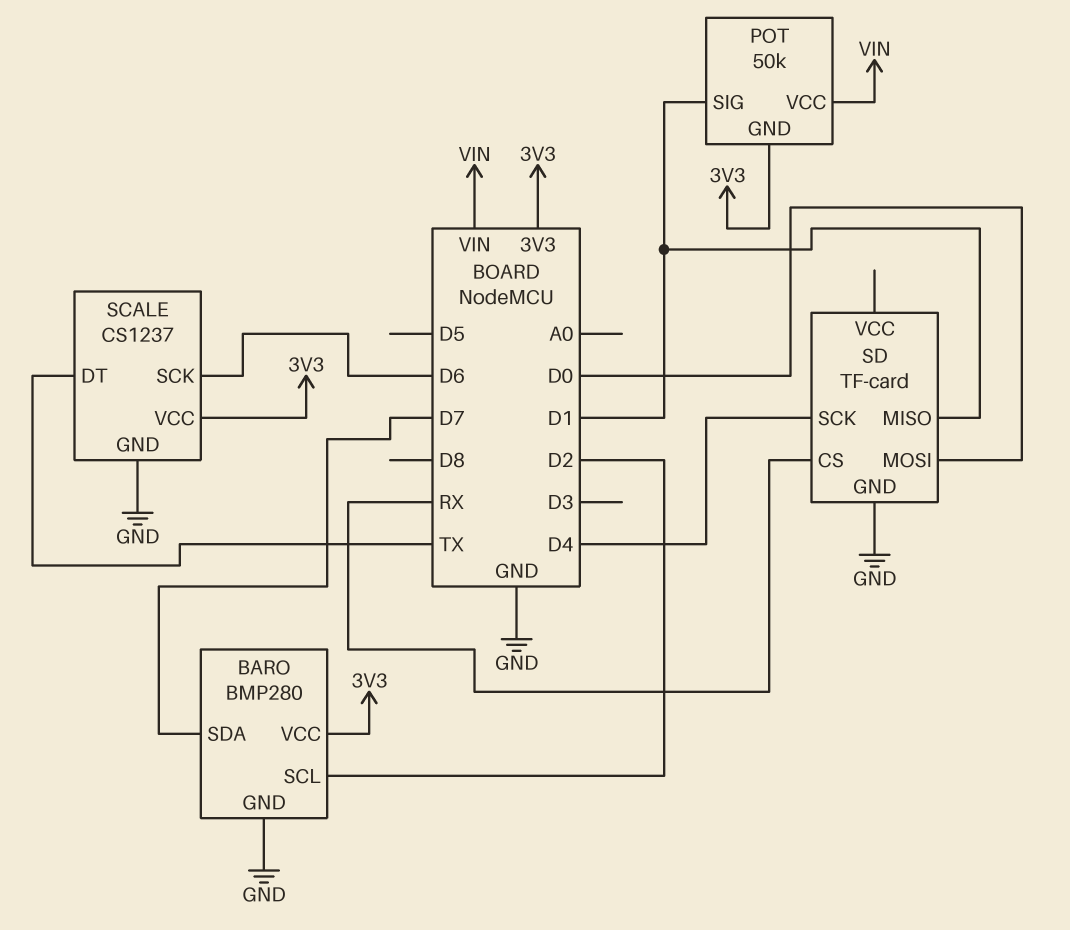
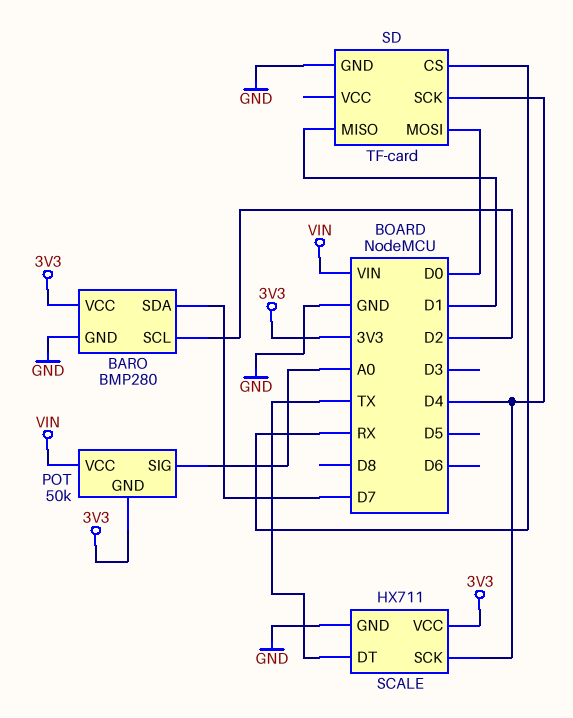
POT pin SIG: D1 -> A0
SCALE: CS1237 -> HX711
SCALE pin SCK: D6 -> D4

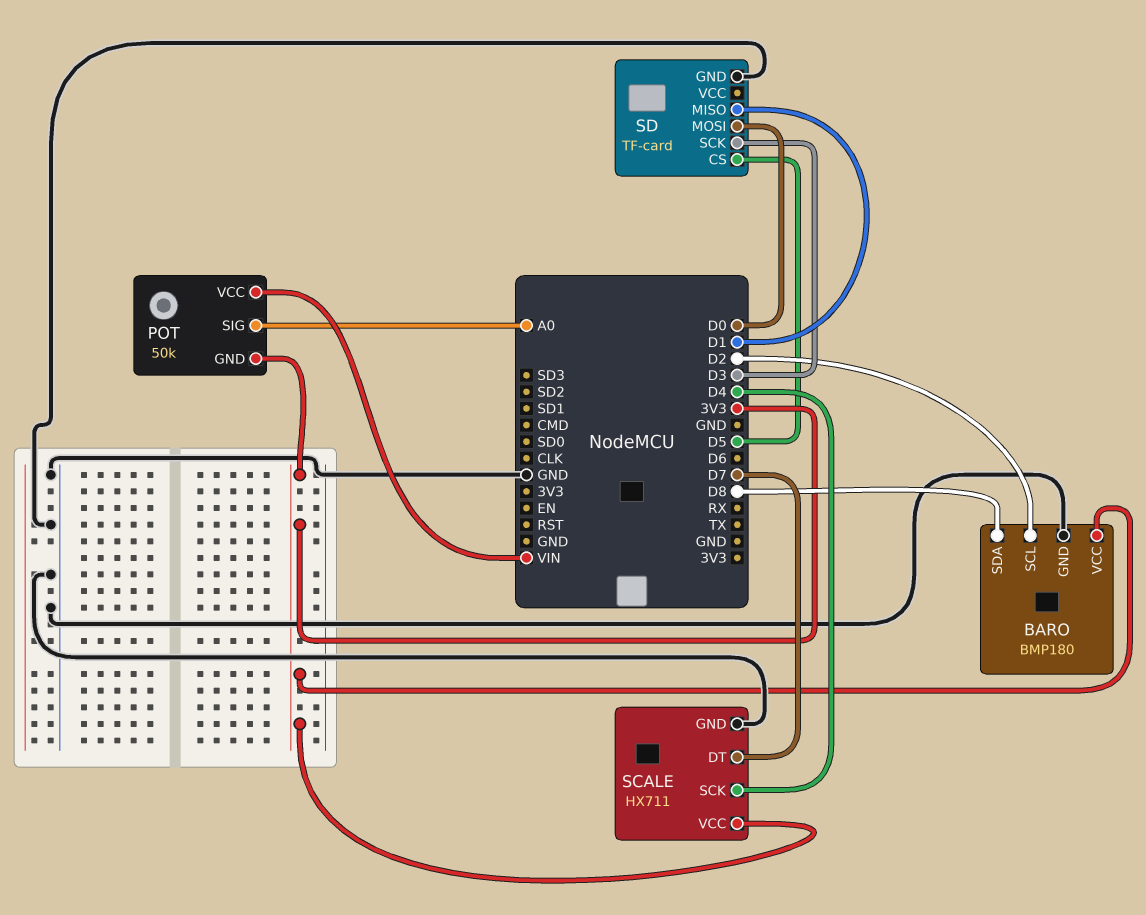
BARO: BMP280 -> BMP180
BARO pin SDA: D7 -> D8
SCALE pin DT: TX -> D7
SD pin CS: RX -> D5
SD pin SCK: D4 -> D3

